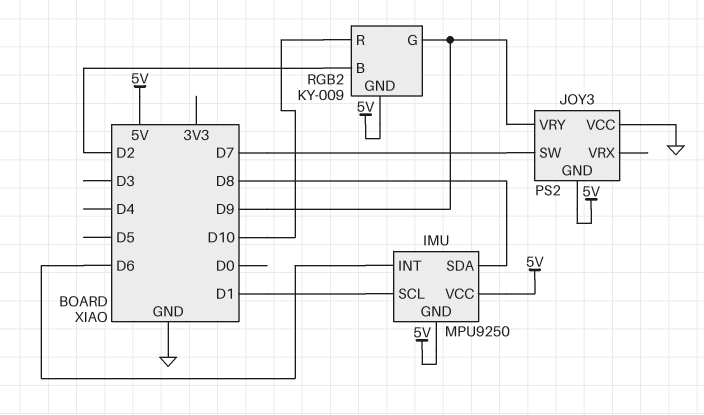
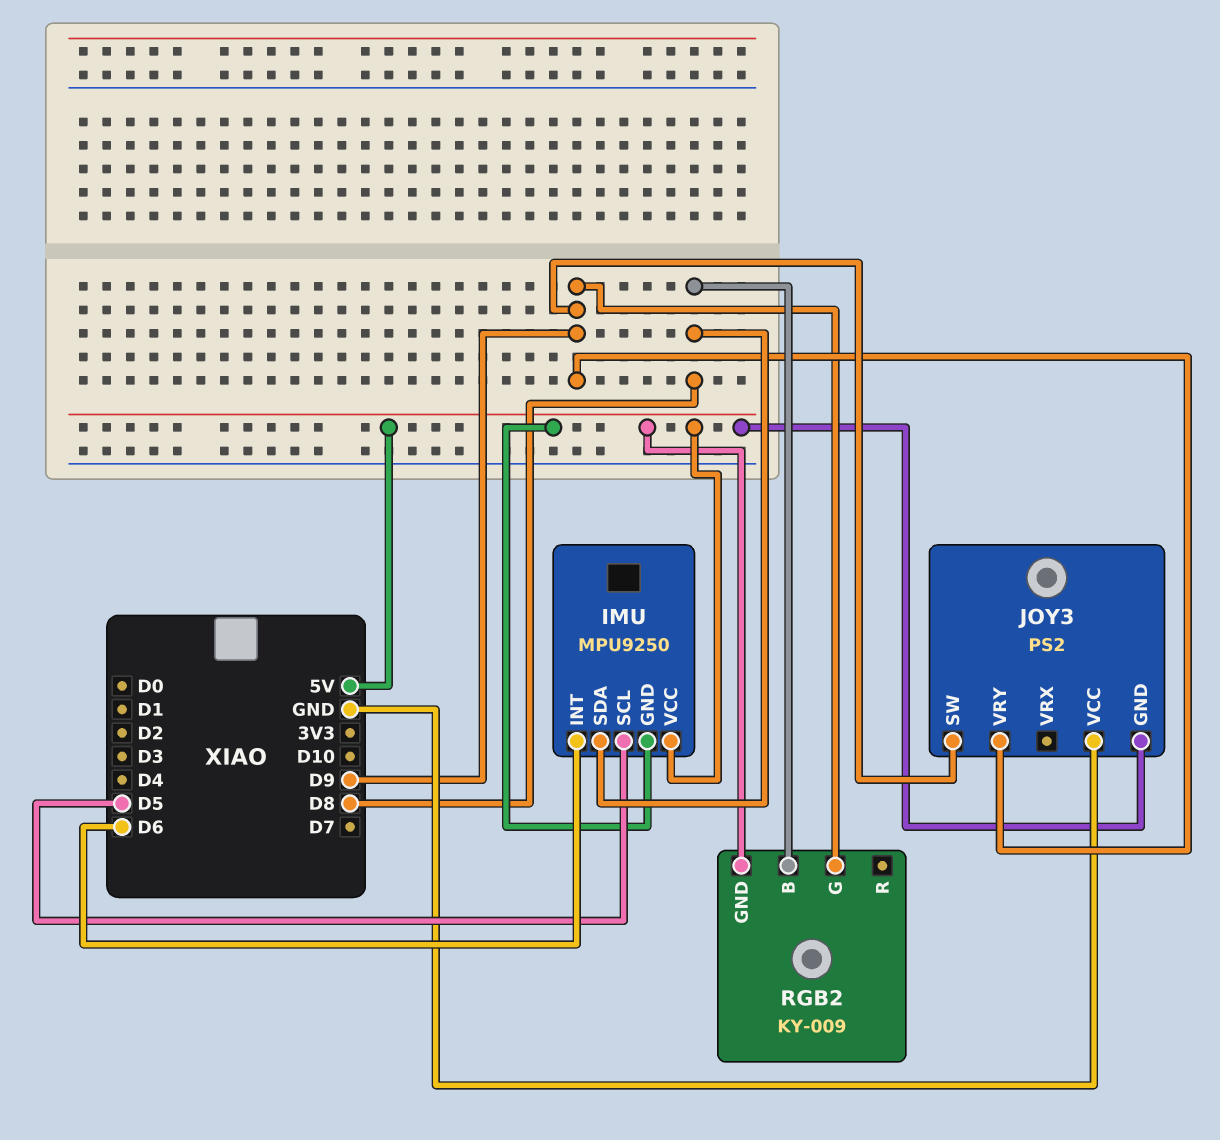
IMU pin SCL: D1 -> D5
JOY3 pin SW: D7 -> D9
RGB2 pin B: D2 -> D8
RGB2 pin R: D10 -> none

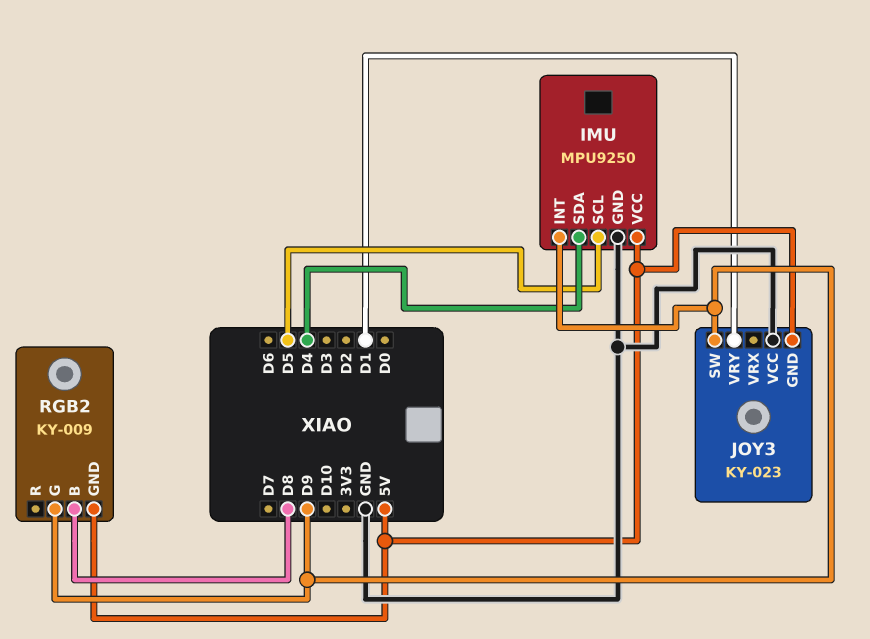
IMU pin GND: 5V -> GND
IMU pin INT: D6 -> D9
IMU pin SDA: D8 -> D4
JOY3: PS2 -> KY-023
JOY3 pin VRY: D9 -> D1

